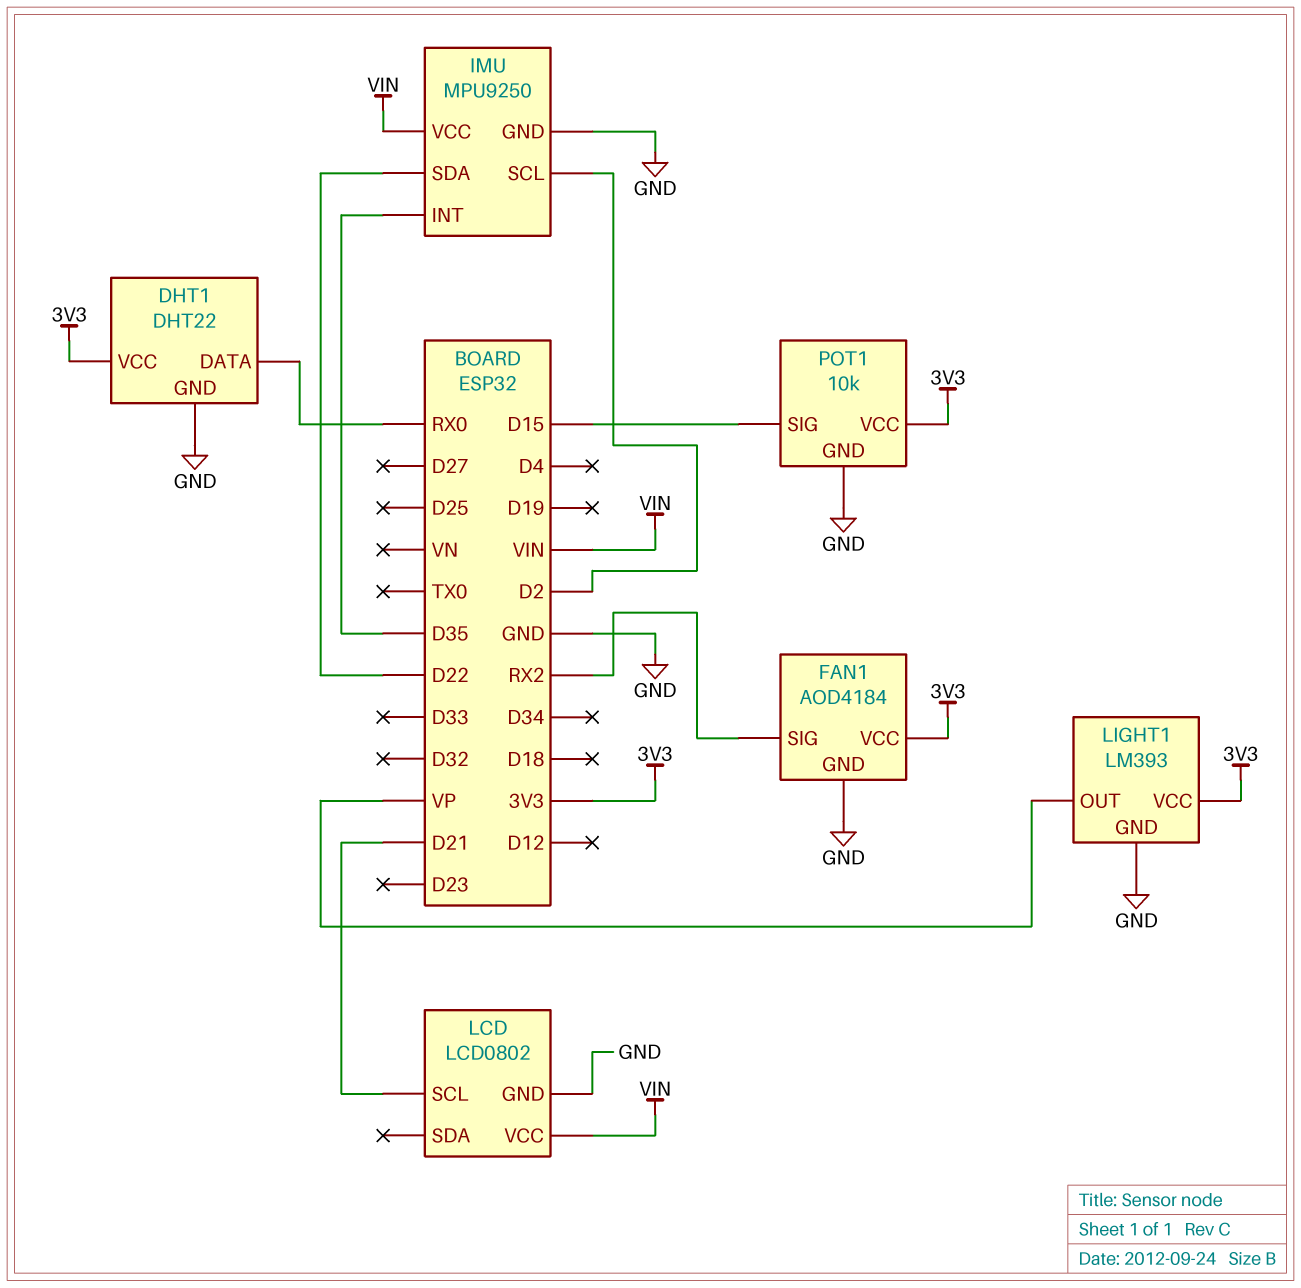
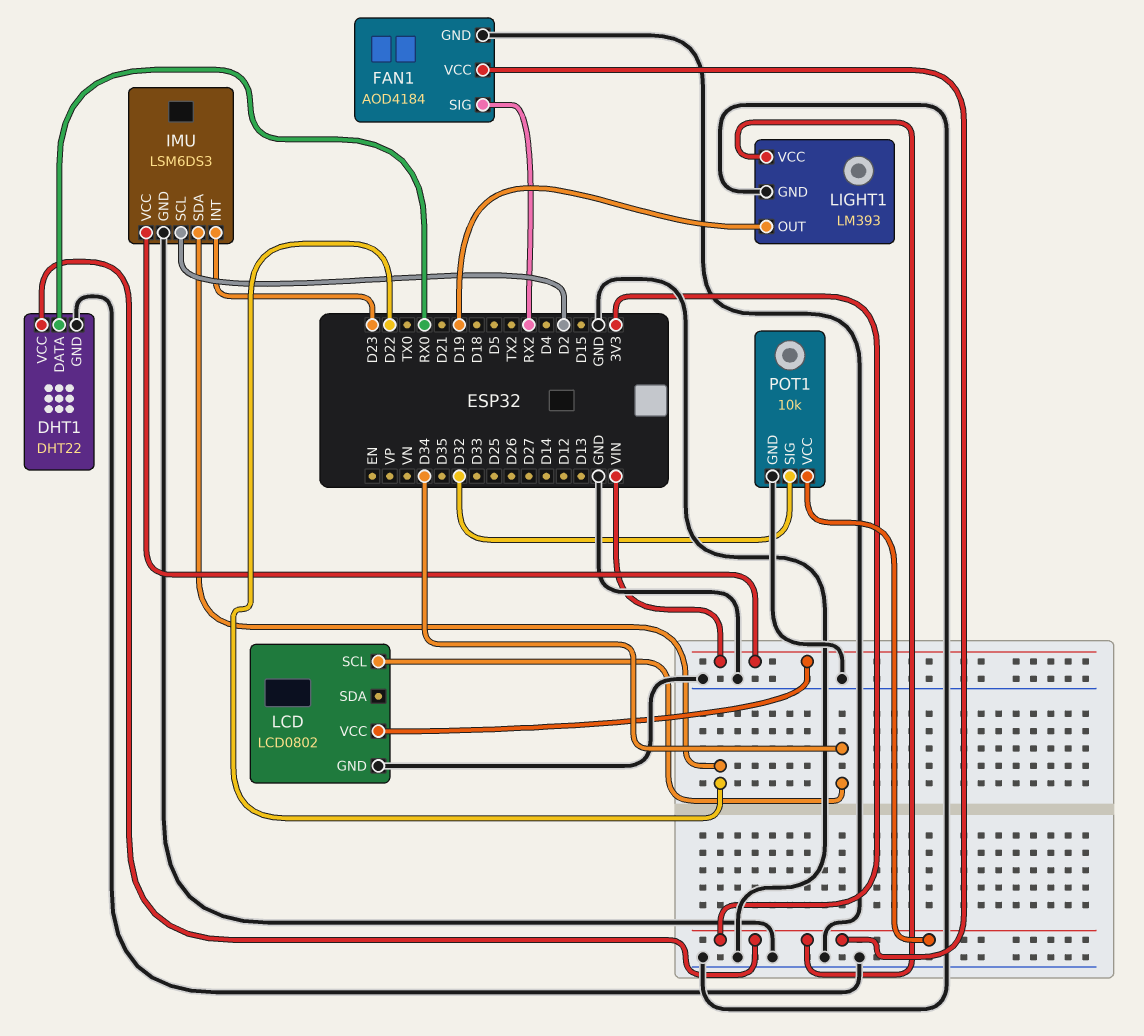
IMU: MPU9250 -> LSM6DS3
IMU pin INT: D35 -> D23
LCD pin SCL: D21 -> D34
LIGHT1 pin OUT: VP -> D19
POT1 pin SIG: D15 -> D32

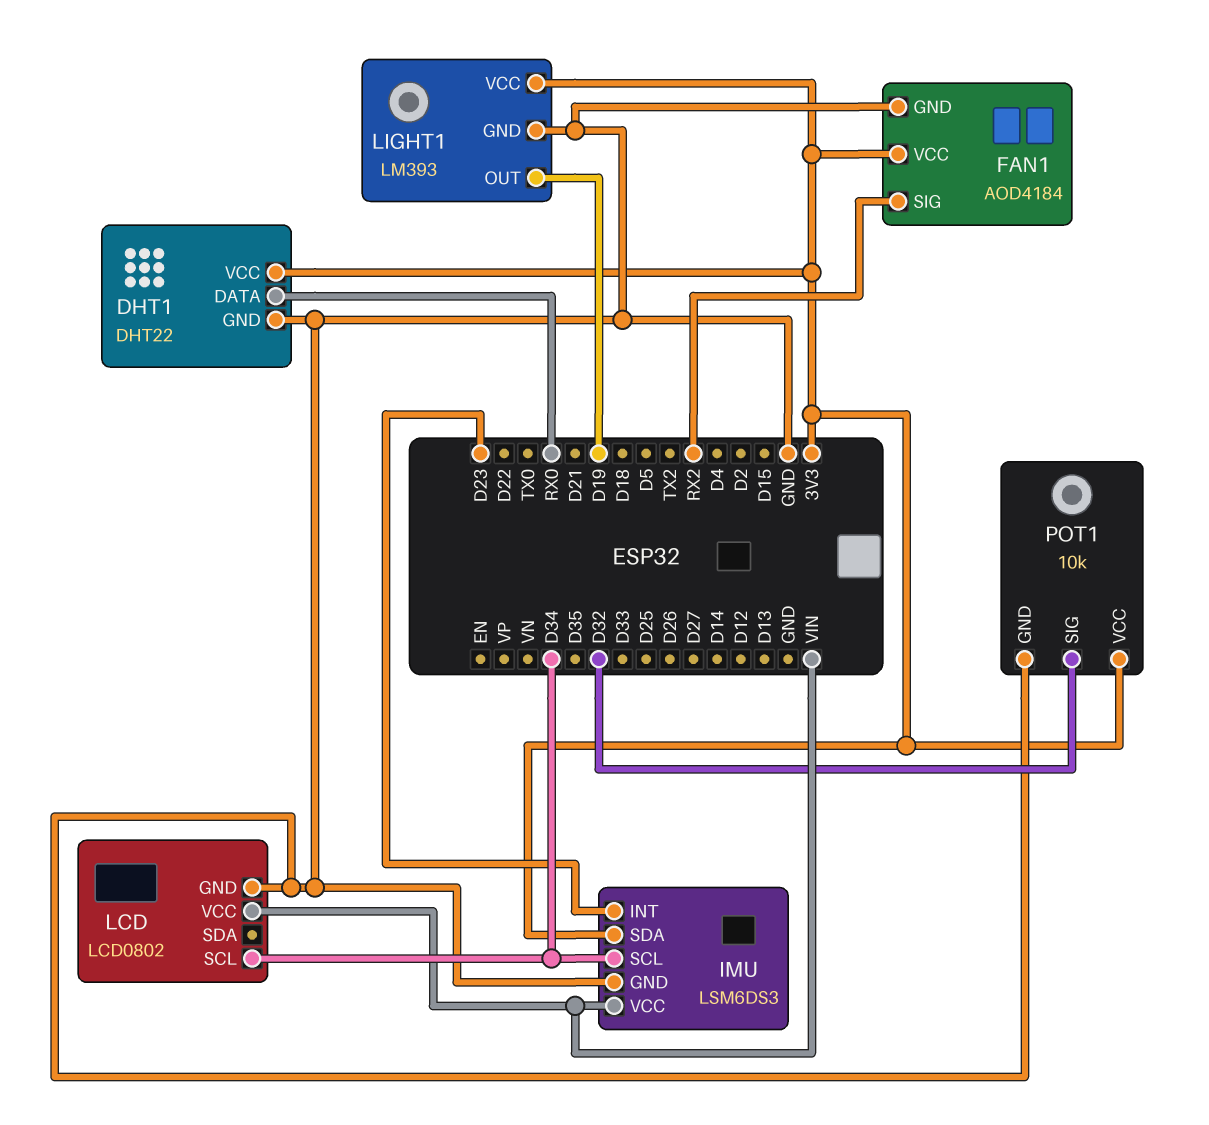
IMU pin SCL: D2 -> D34
IMU pin SDA: D22 -> 3V3

